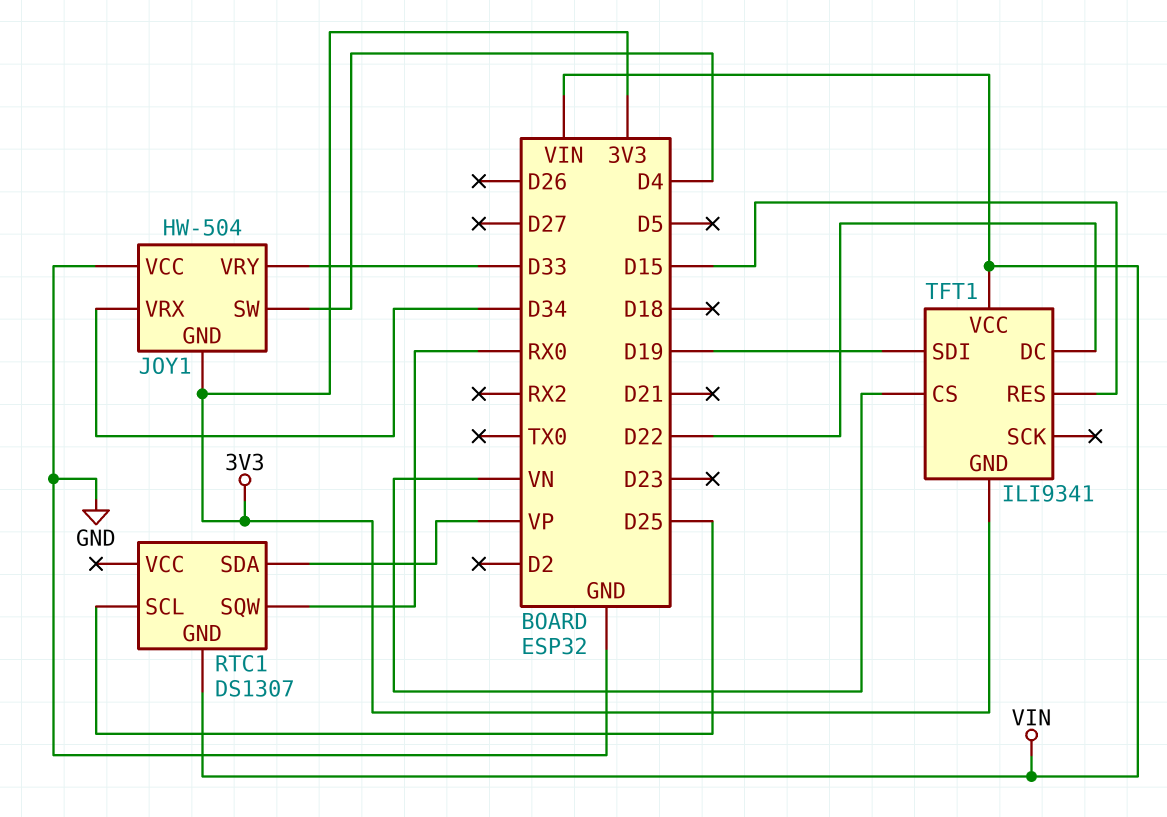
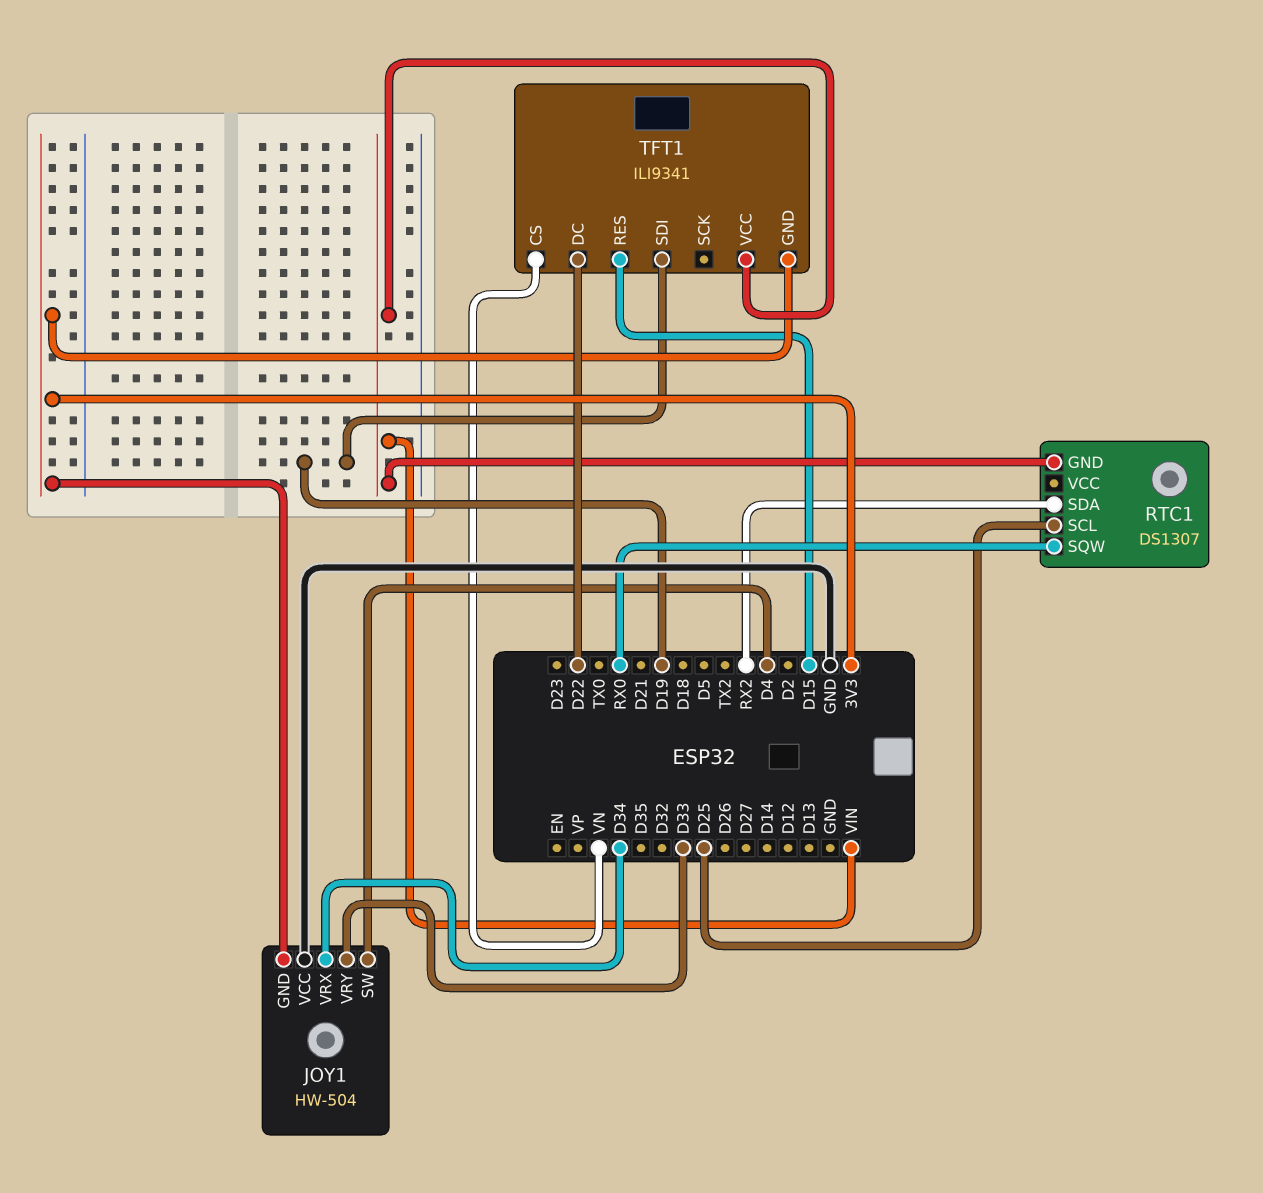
RTC1 pin SDA: VP -> RX2

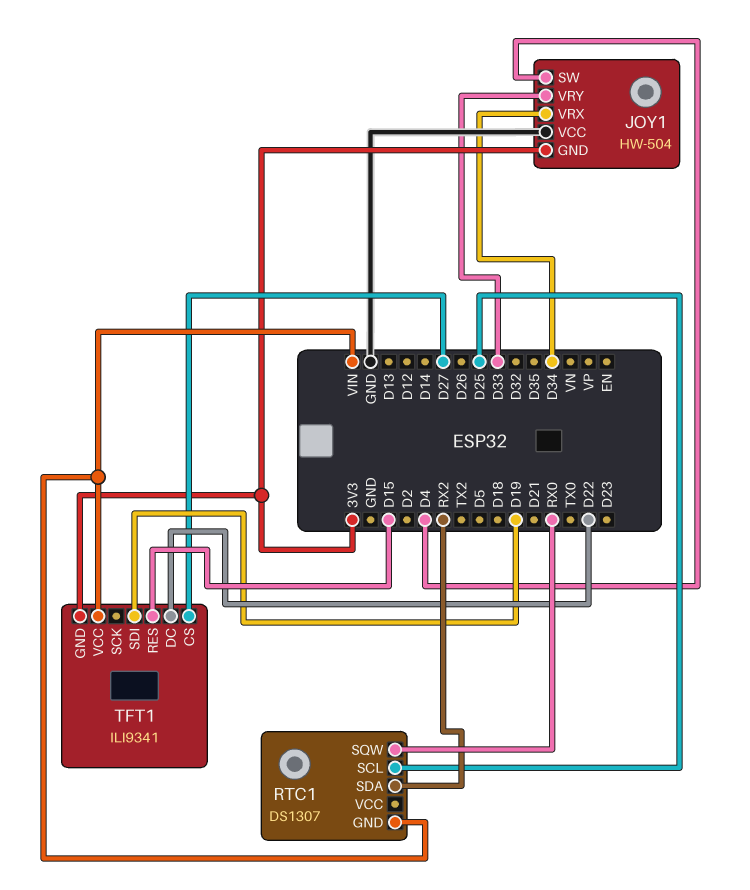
TFT1 pin CS: VN -> D27

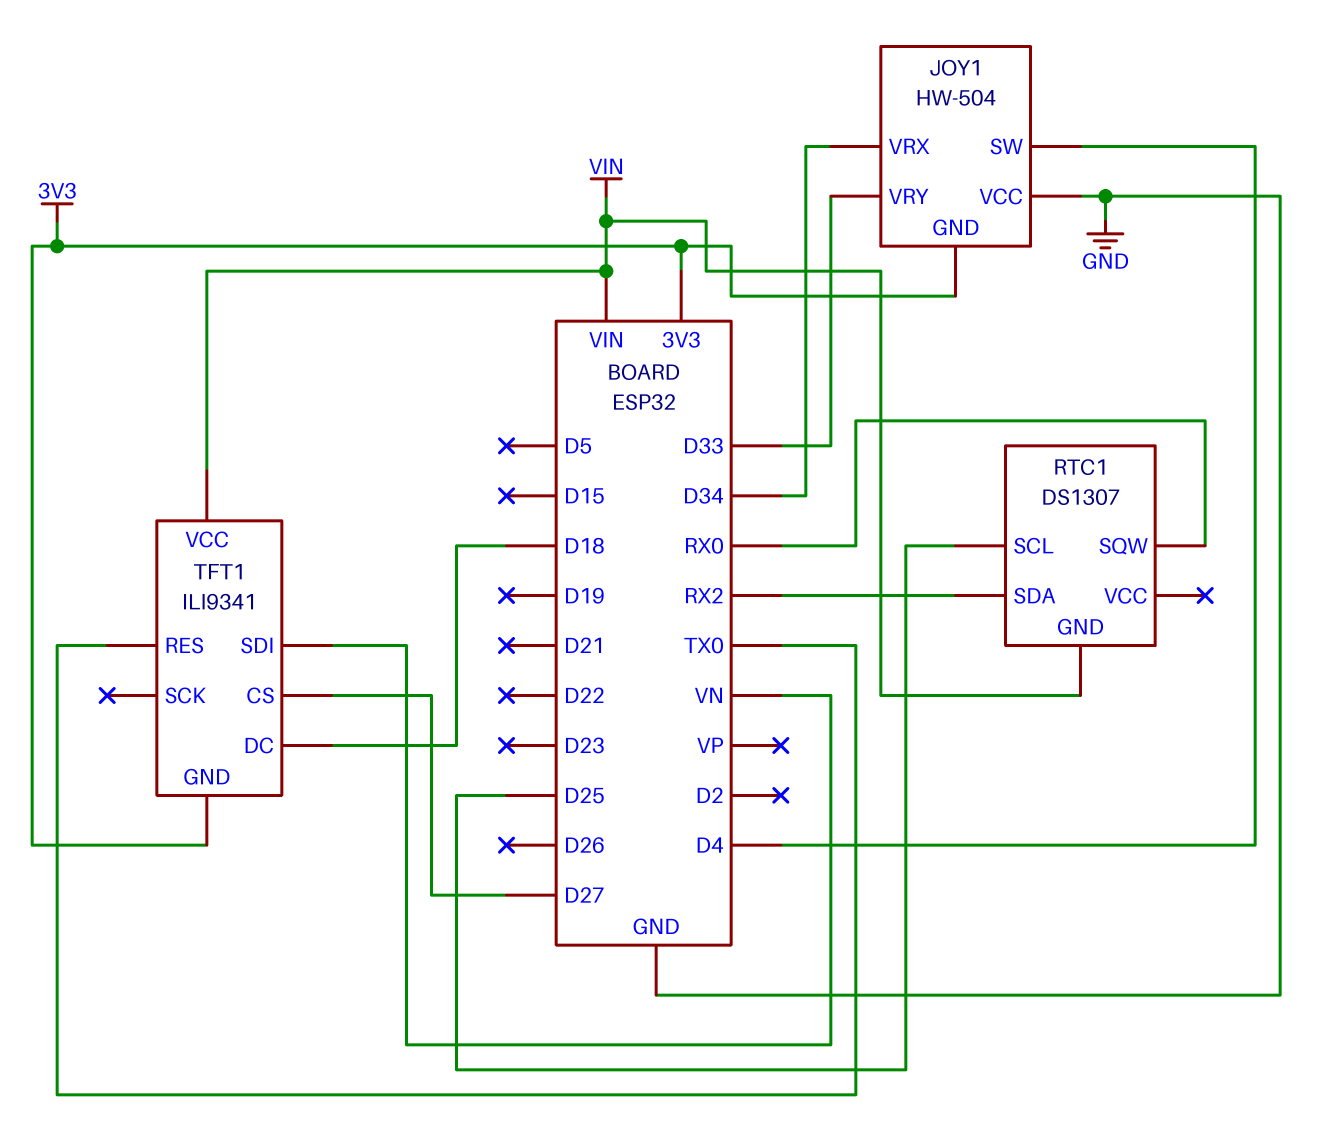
TFT1 pin DC: D22 -> D18
TFT1 pin RES: D15 -> TX0
TFT1 pin SDI: D19 -> VN

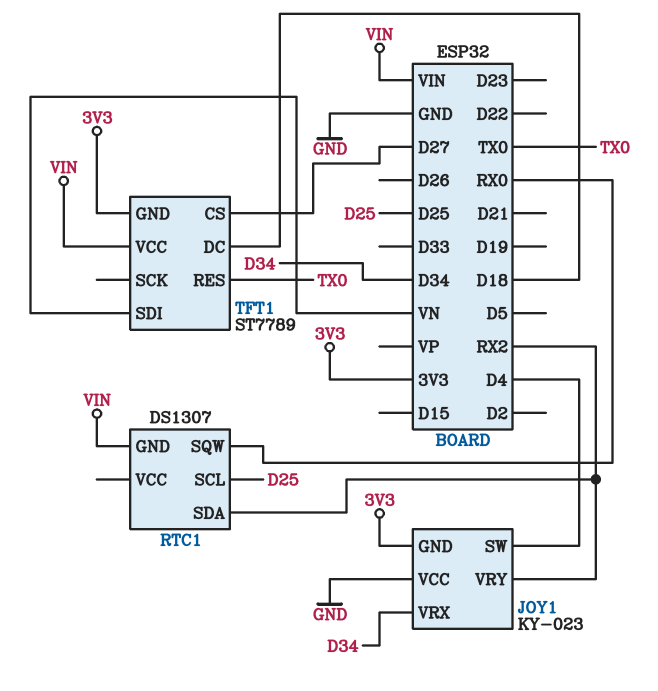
JOY1: HW-504 -> KY-023
JOY1 pin VRY: D33 -> RX2
TFT1: ILI9341 -> ST7789

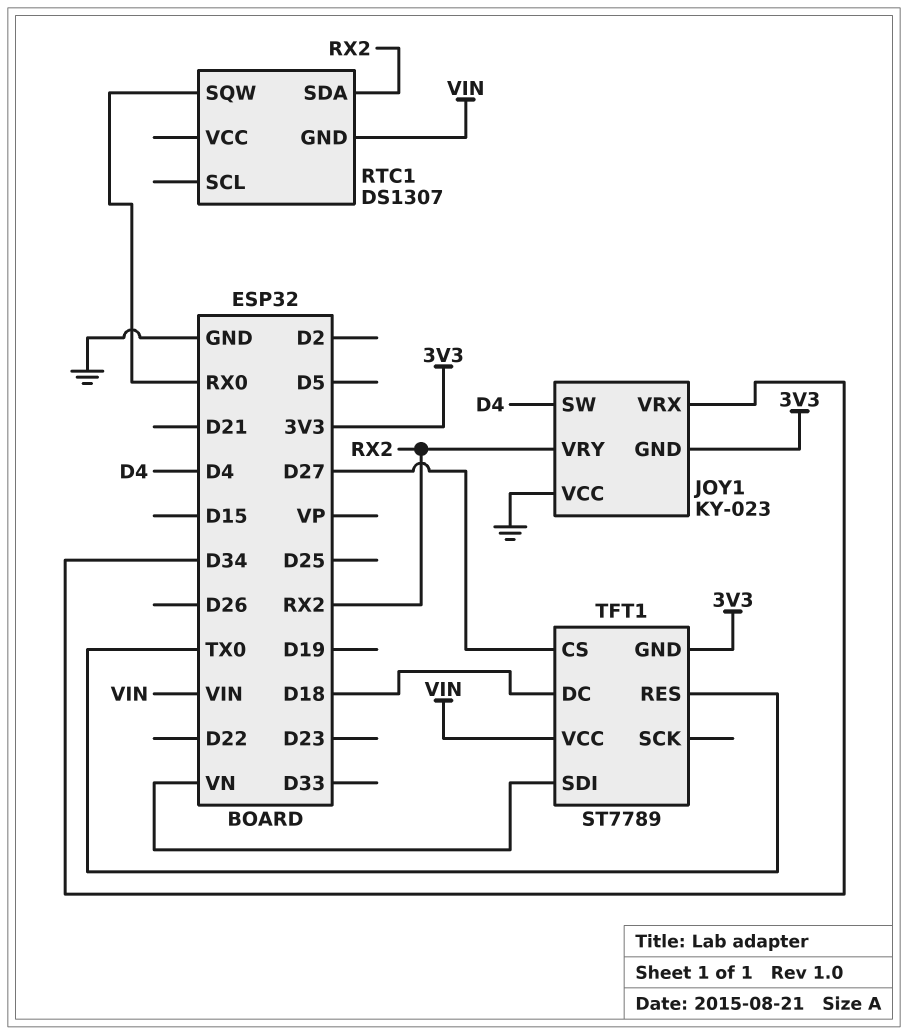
RTC1 pin SCL: D25 -> none

